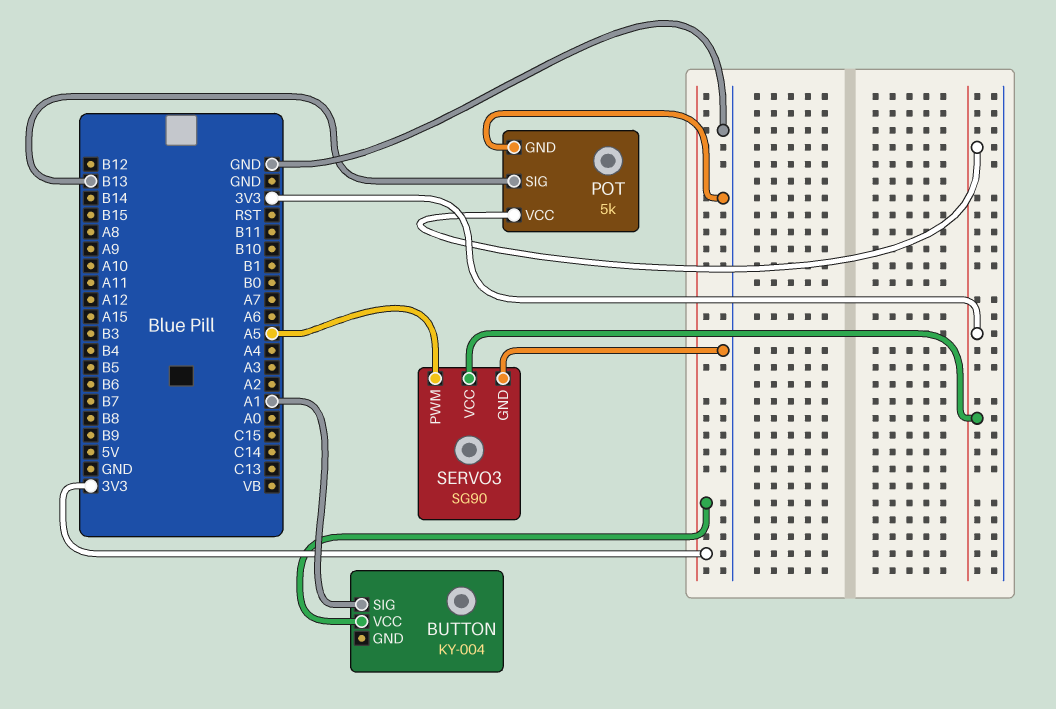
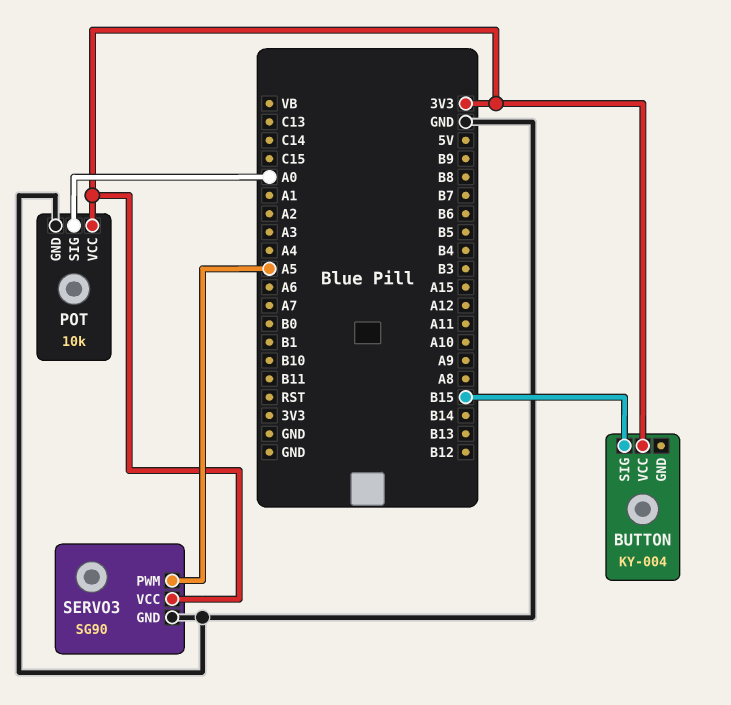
BUTTON pin SIG: A1 -> B15
POT: 5k -> 10k
POT pin SIG: B13 -> A0

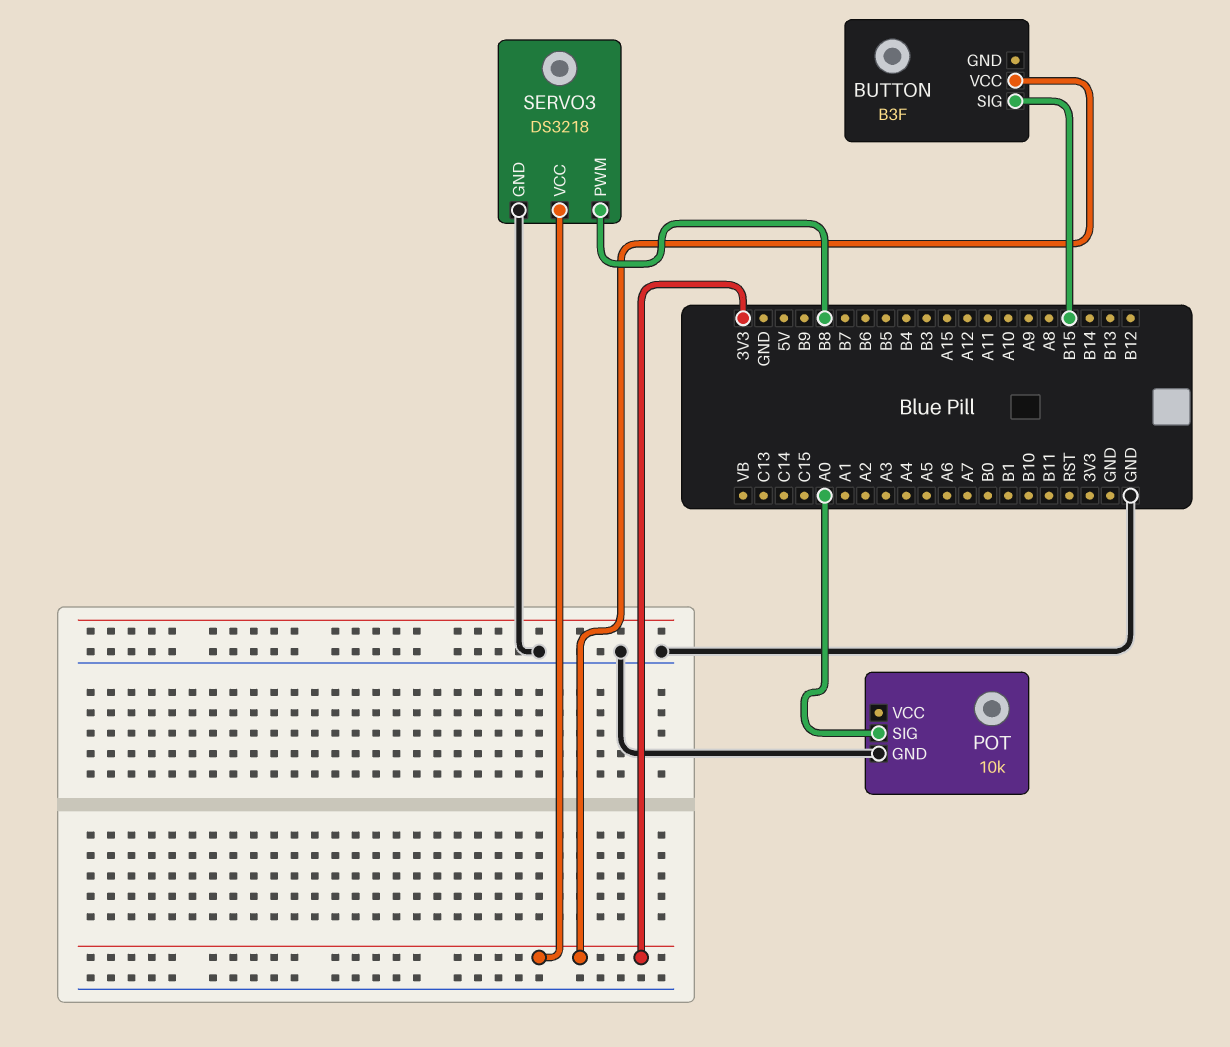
BUTTON: KY-004 -> B3F
POT pin VCC: 3V3 -> none
SERVO3: SG90 -> DS3218
SERVO3 pin PWM: A5 -> B8

